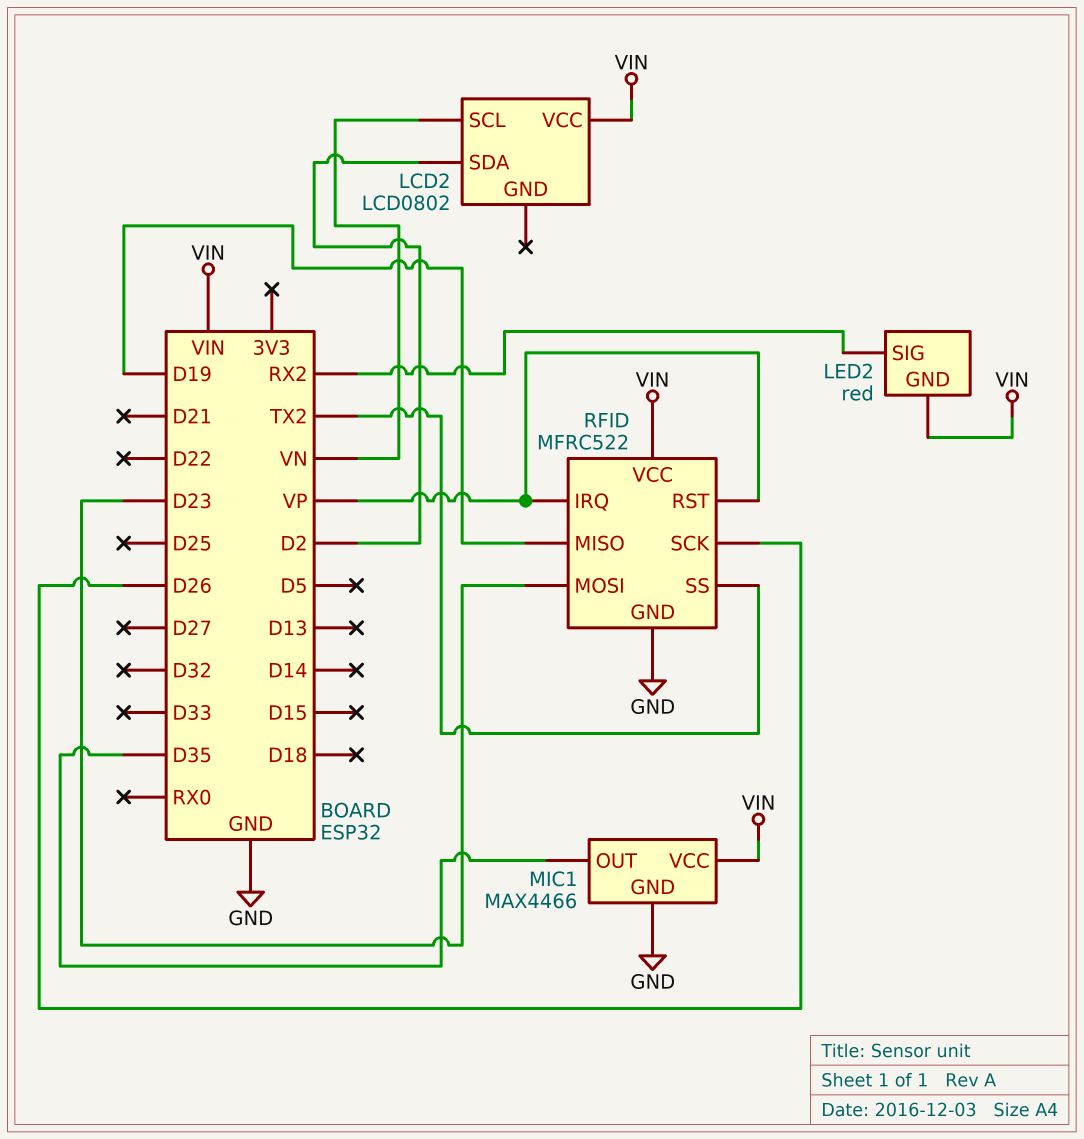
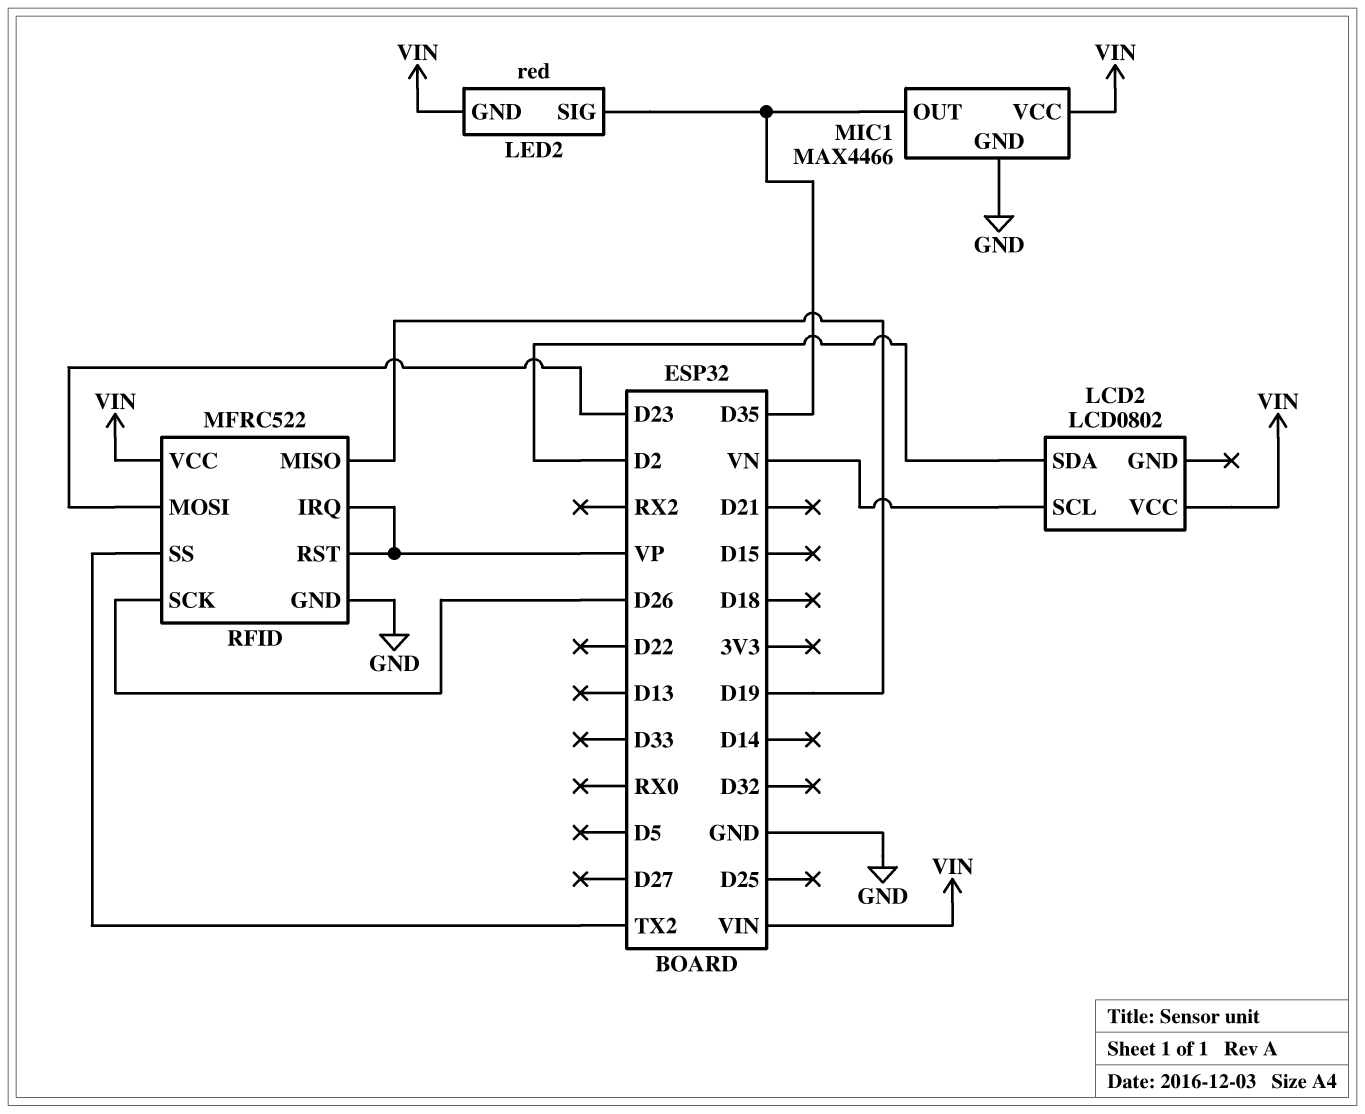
LED2 pin SIG: RX2 -> D35

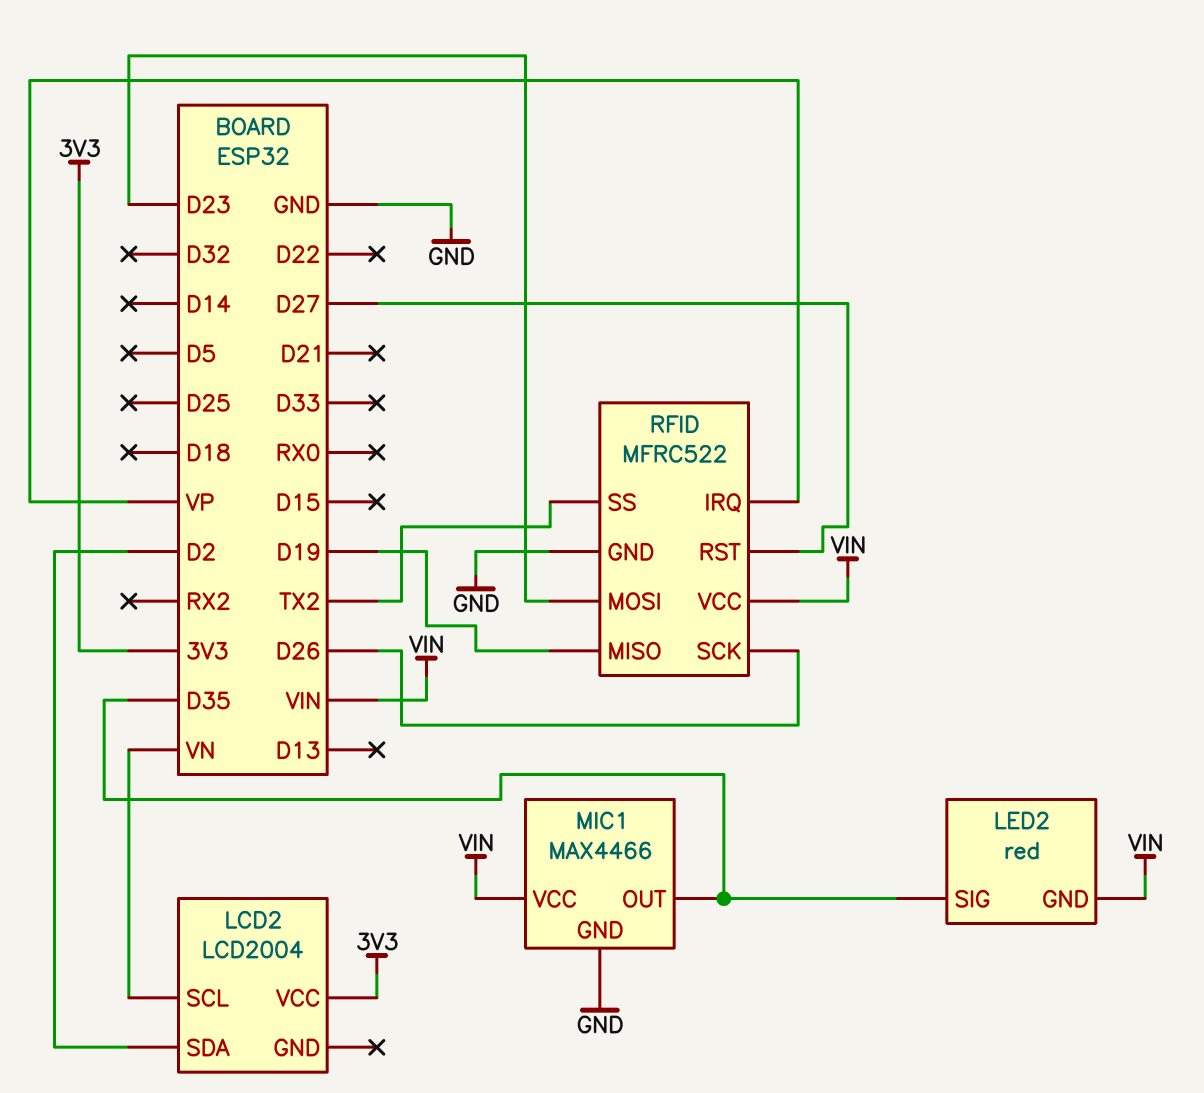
LCD2: LCD0802 -> LCD2004
LCD2 pin VCC: VIN -> 3V3
RFID pin RST: VP -> D27

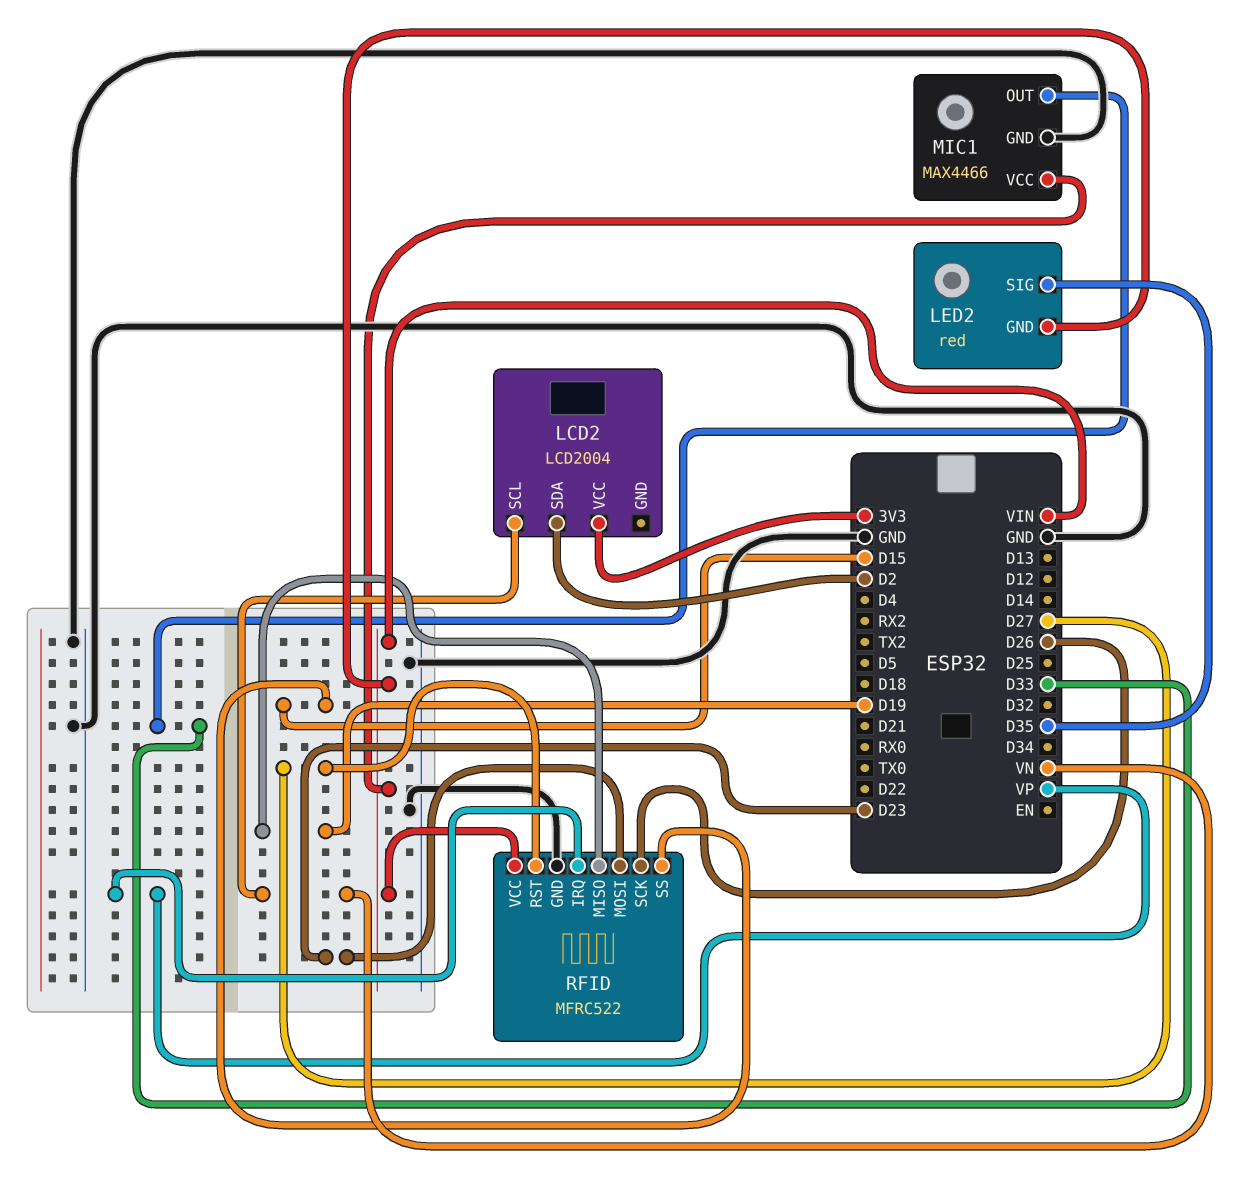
MIC1 pin OUT: D35 -> D33
RFID pin SS: TX2 -> D15

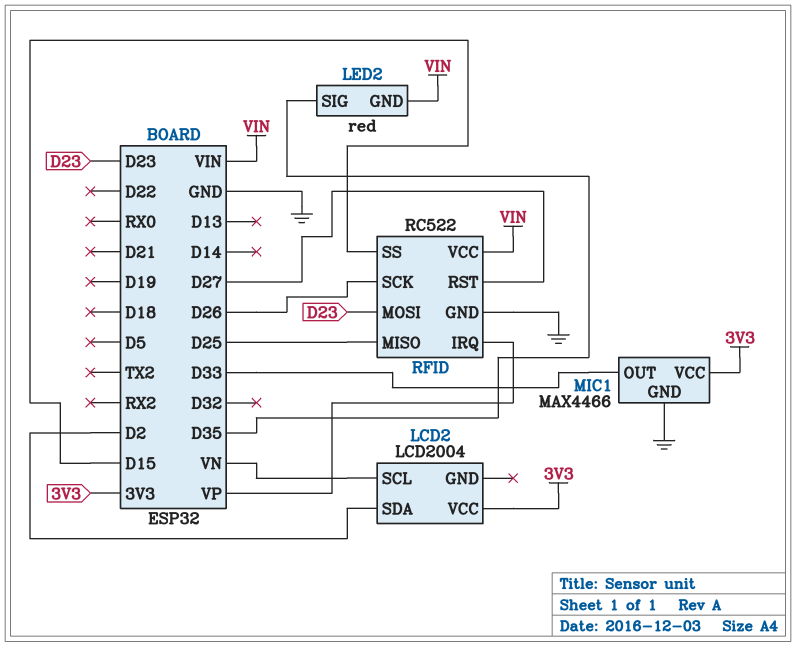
MIC1 pin VCC: VIN -> 3V3
RFID: MFRC522 -> RC522
RFID pin MISO: D19 -> D25

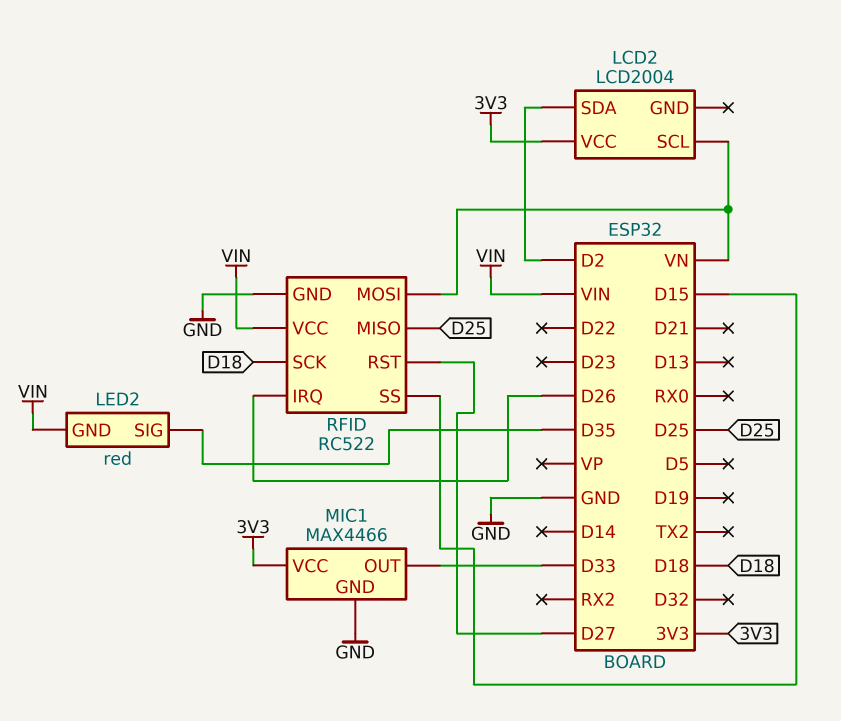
RFID pin IRQ: VP -> D26
RFID pin MOSI: D23 -> VN
RFID pin SCK: D26 -> D18

